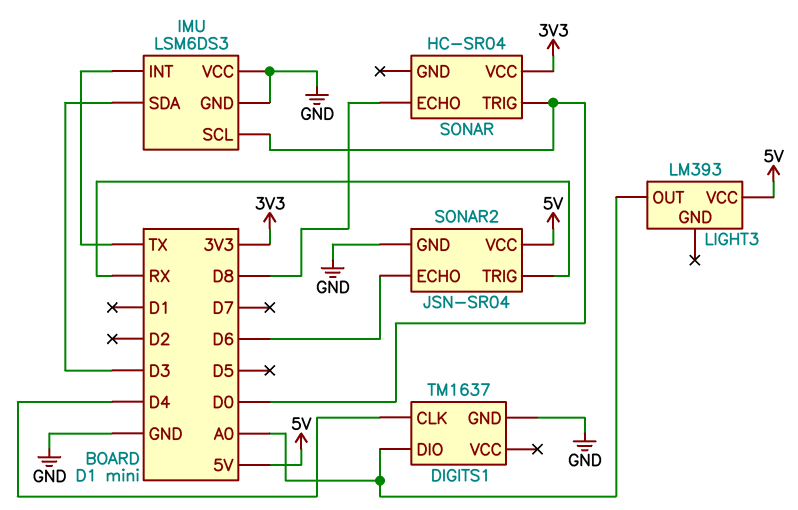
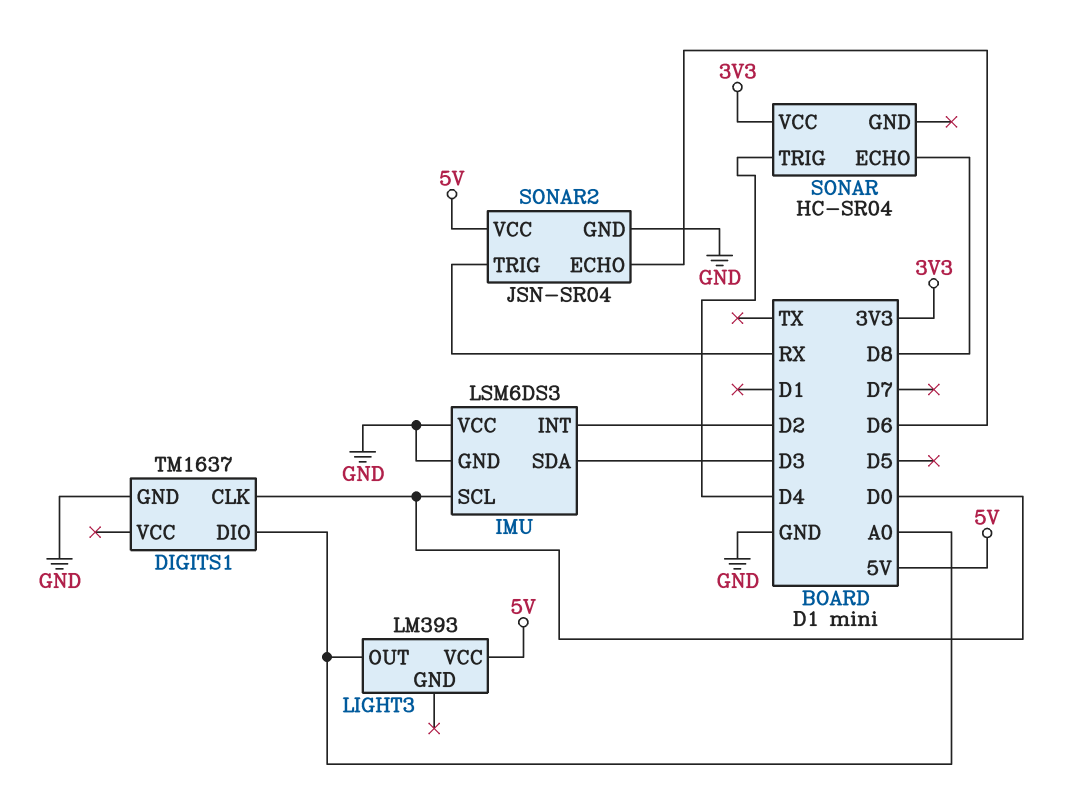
DIGITS1 pin CLK: D4 -> D0
IMU pin INT: TX -> D2
SONAR pin TRIG: D0 -> D4

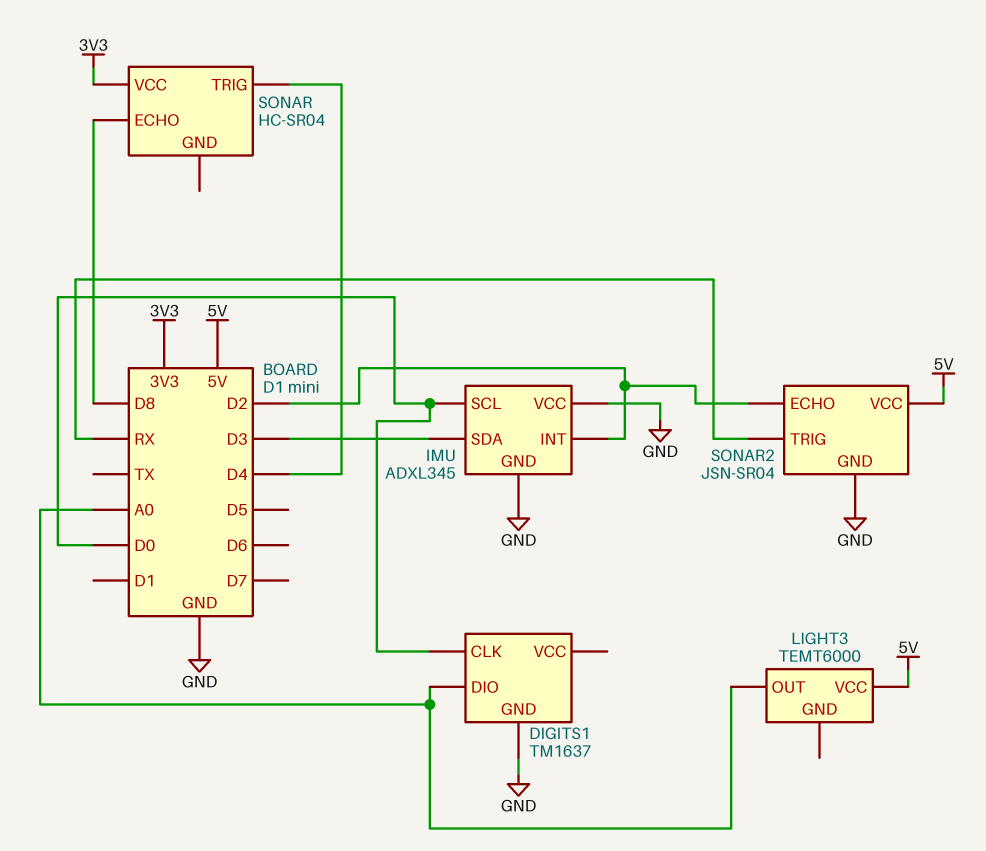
IMU: LSM6DS3 -> ADXL345
LIGHT3: LM393 -> TEMT6000
SONAR2 pin ECHO: D6 -> D2

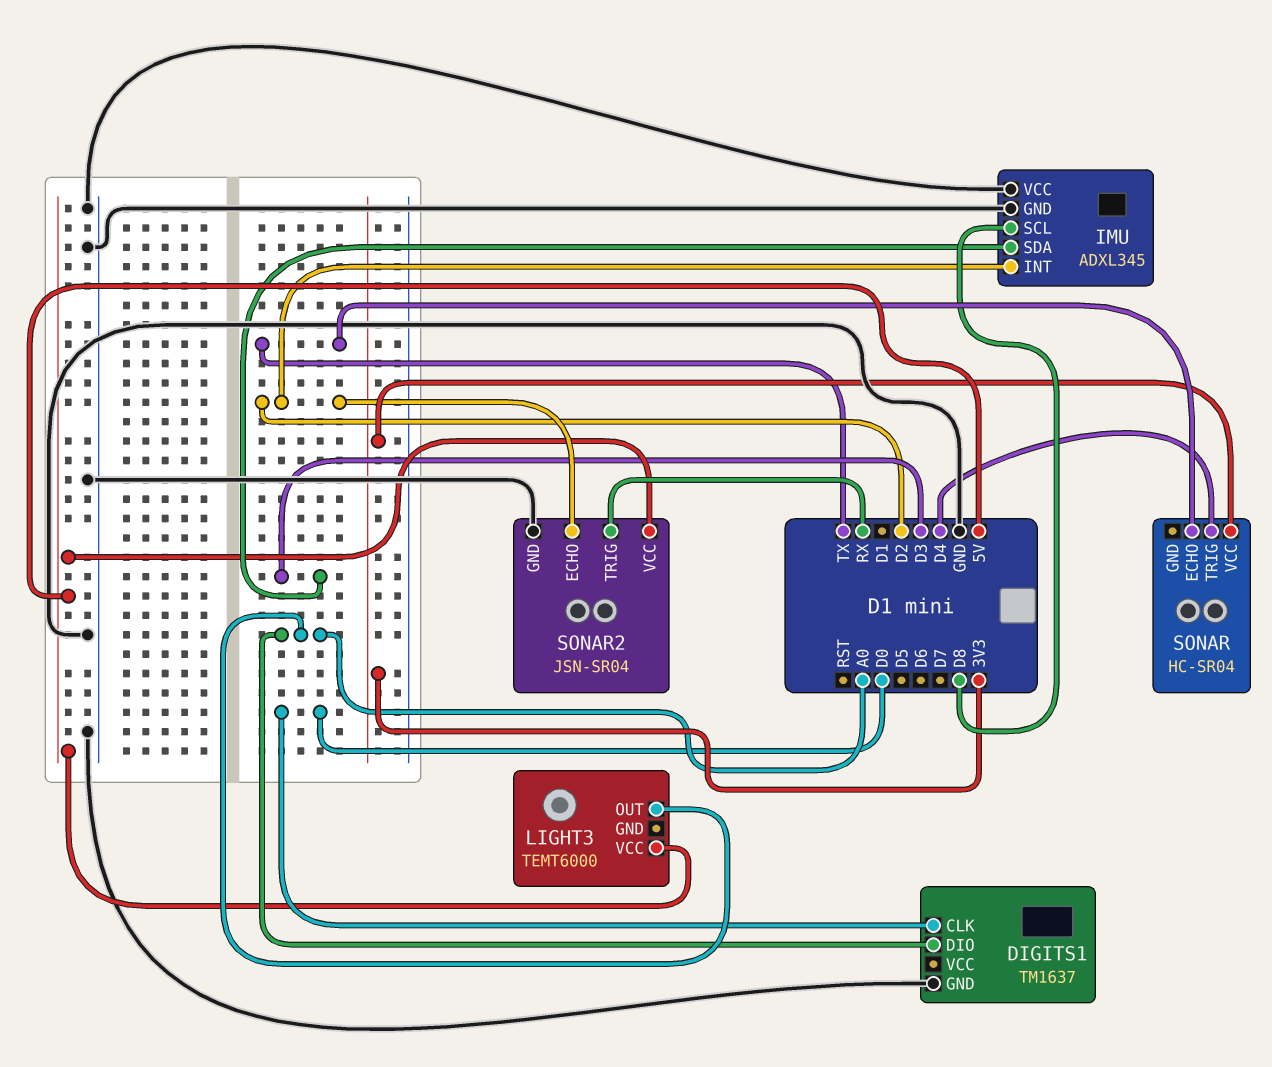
IMU pin SCL: D0 -> D8
SONAR pin ECHO: D8 -> TX

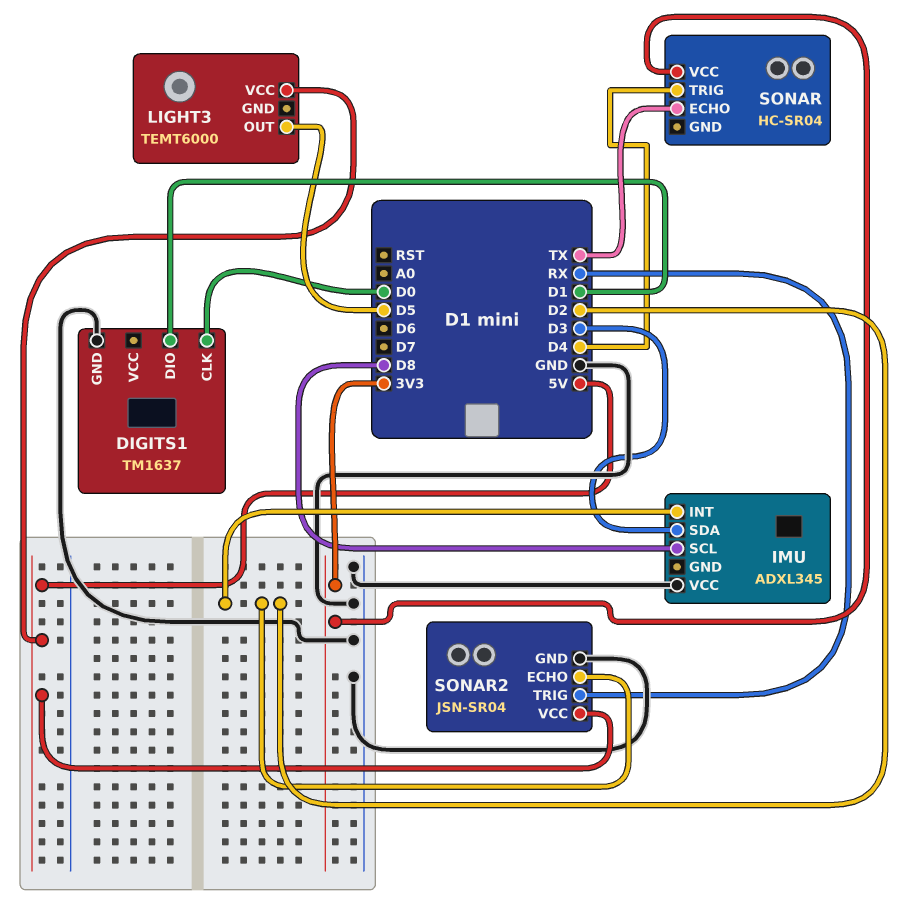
DIGITS1 pin DIO: A0 -> D1
IMU pin GND: GND -> none
LIGHT3 pin OUT: A0 -> D5

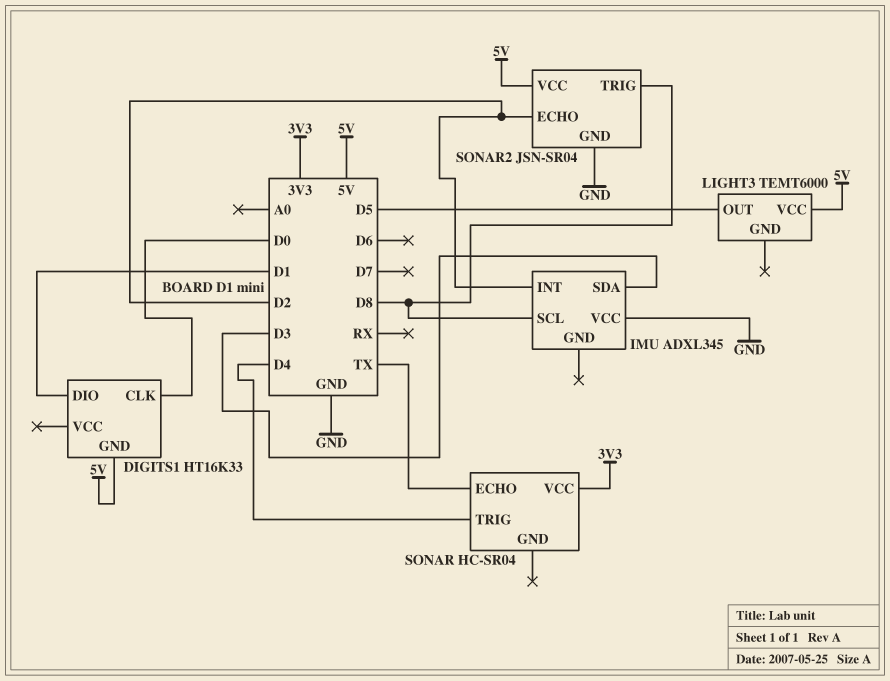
DIGITS1: TM1637 -> HT16K33
DIGITS1 pin GND: GND -> 5V
SONAR2 pin TRIG: RX -> D8

